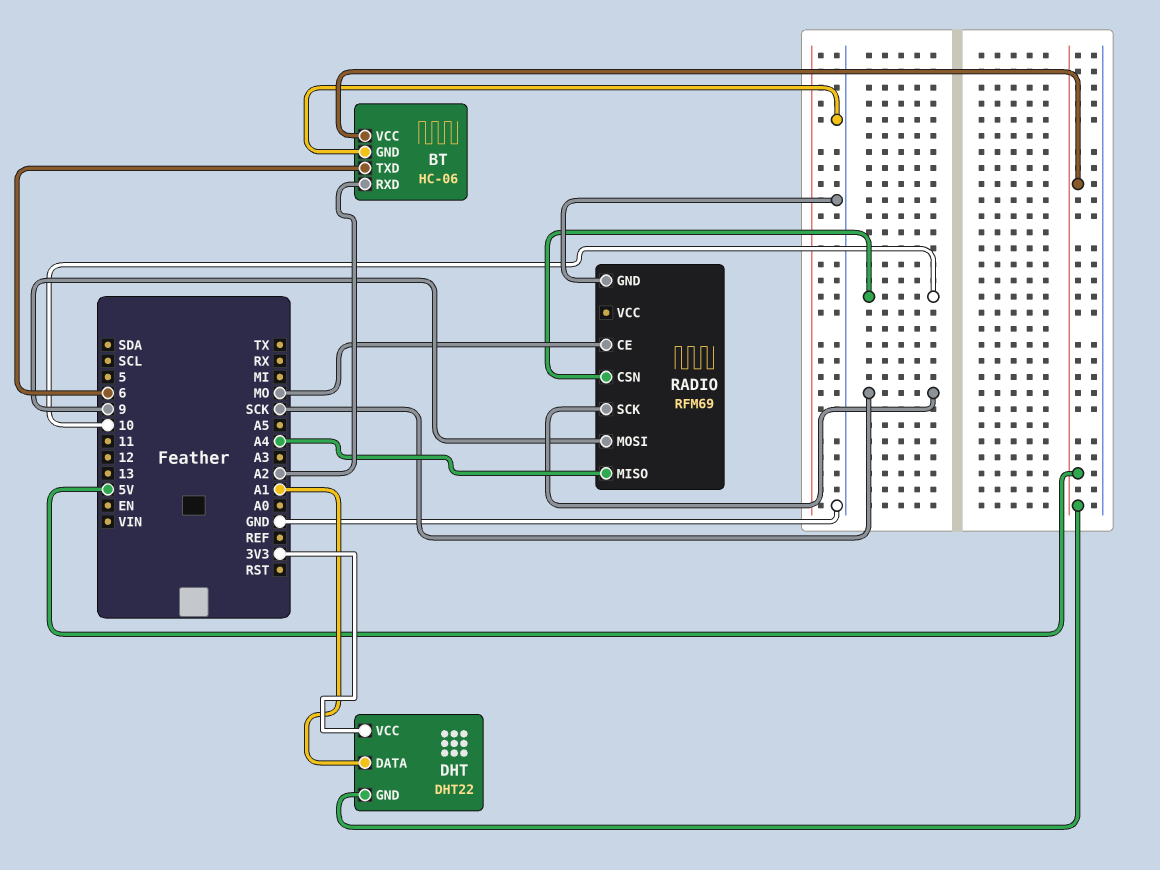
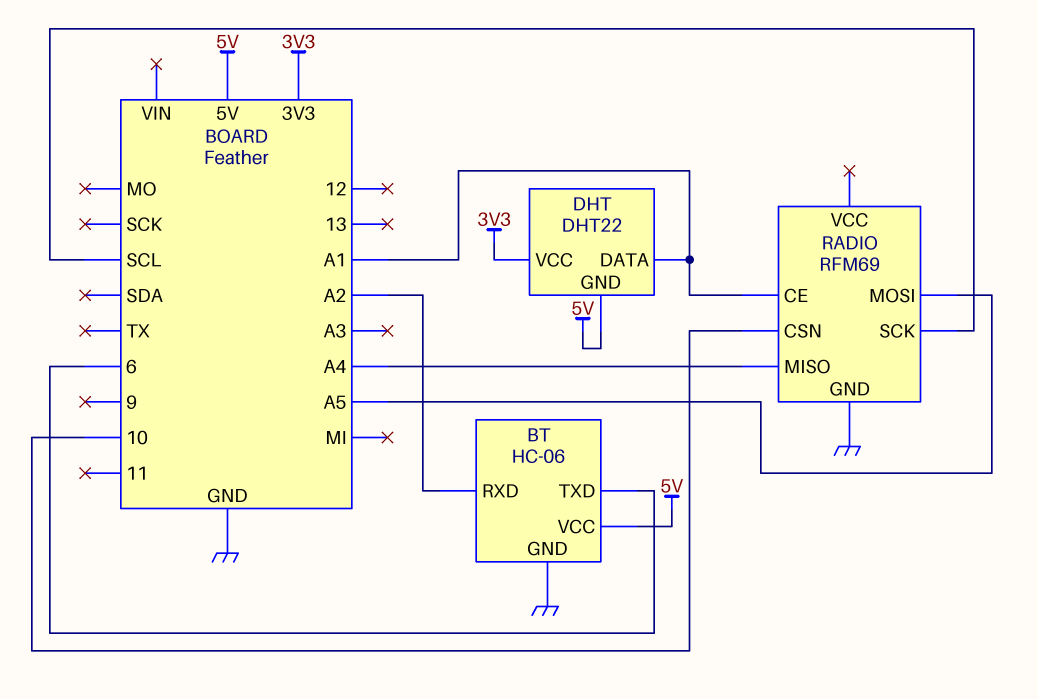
RADIO pin CE: MO -> A1
RADIO pin MOSI: 9 -> A5
RADIO pin SCK: SCK -> SCL

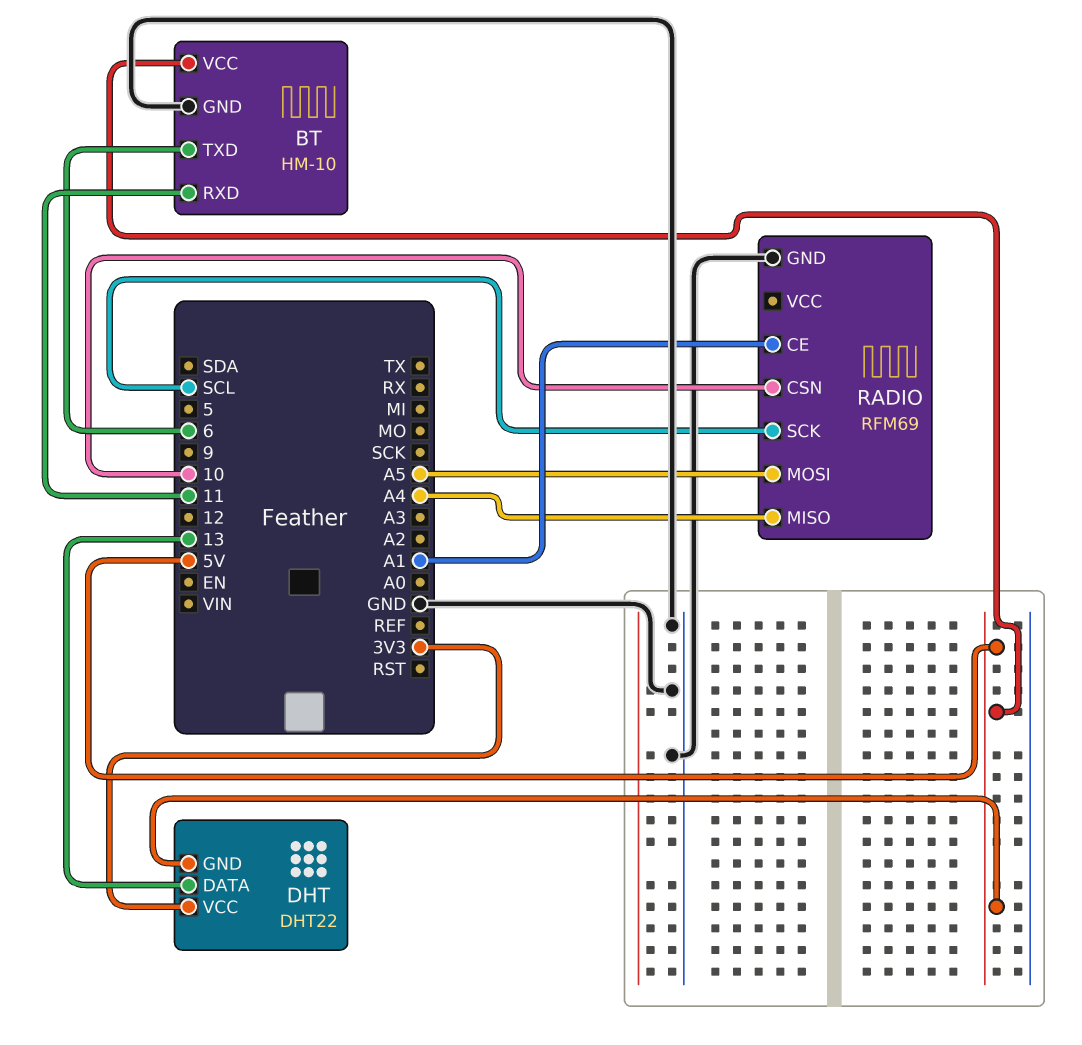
BT: HC-06 -> HM-10
BT pin RXD: A2 -> 11
DHT pin DATA: A1 -> 13

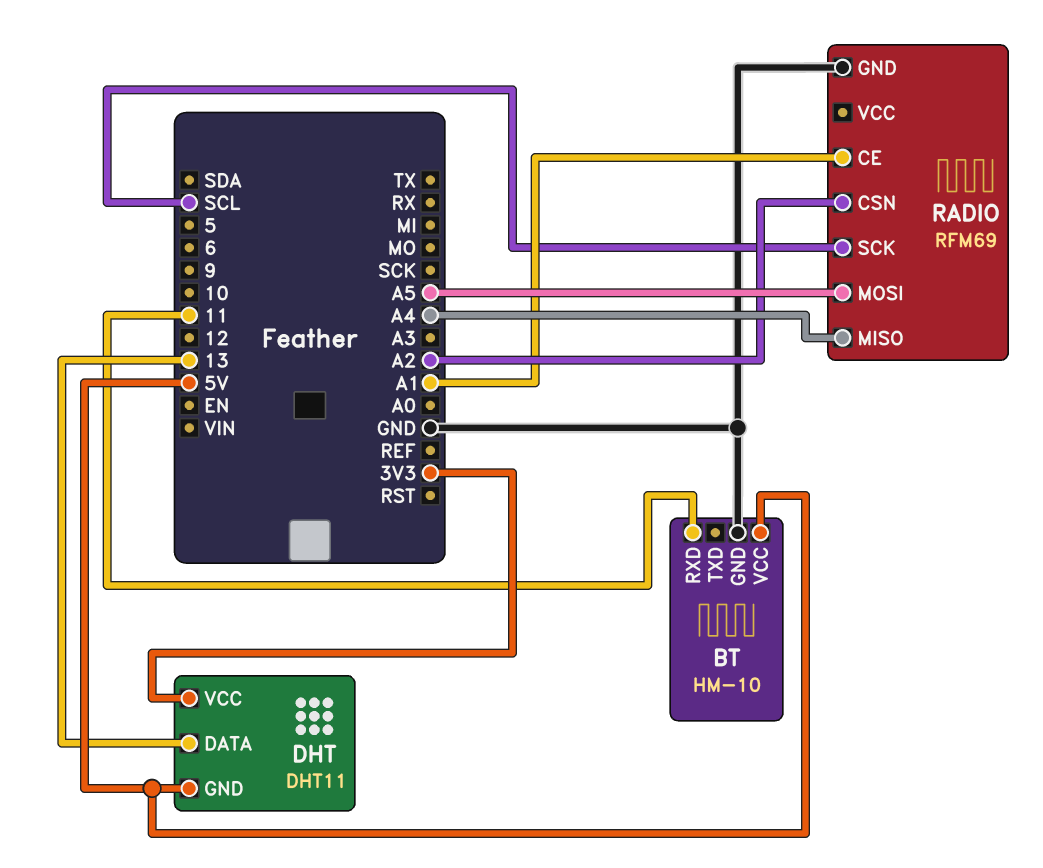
BT pin TXD: 6 -> none
DHT: DHT22 -> DHT11
RADIO pin CSN: 10 -> A2

